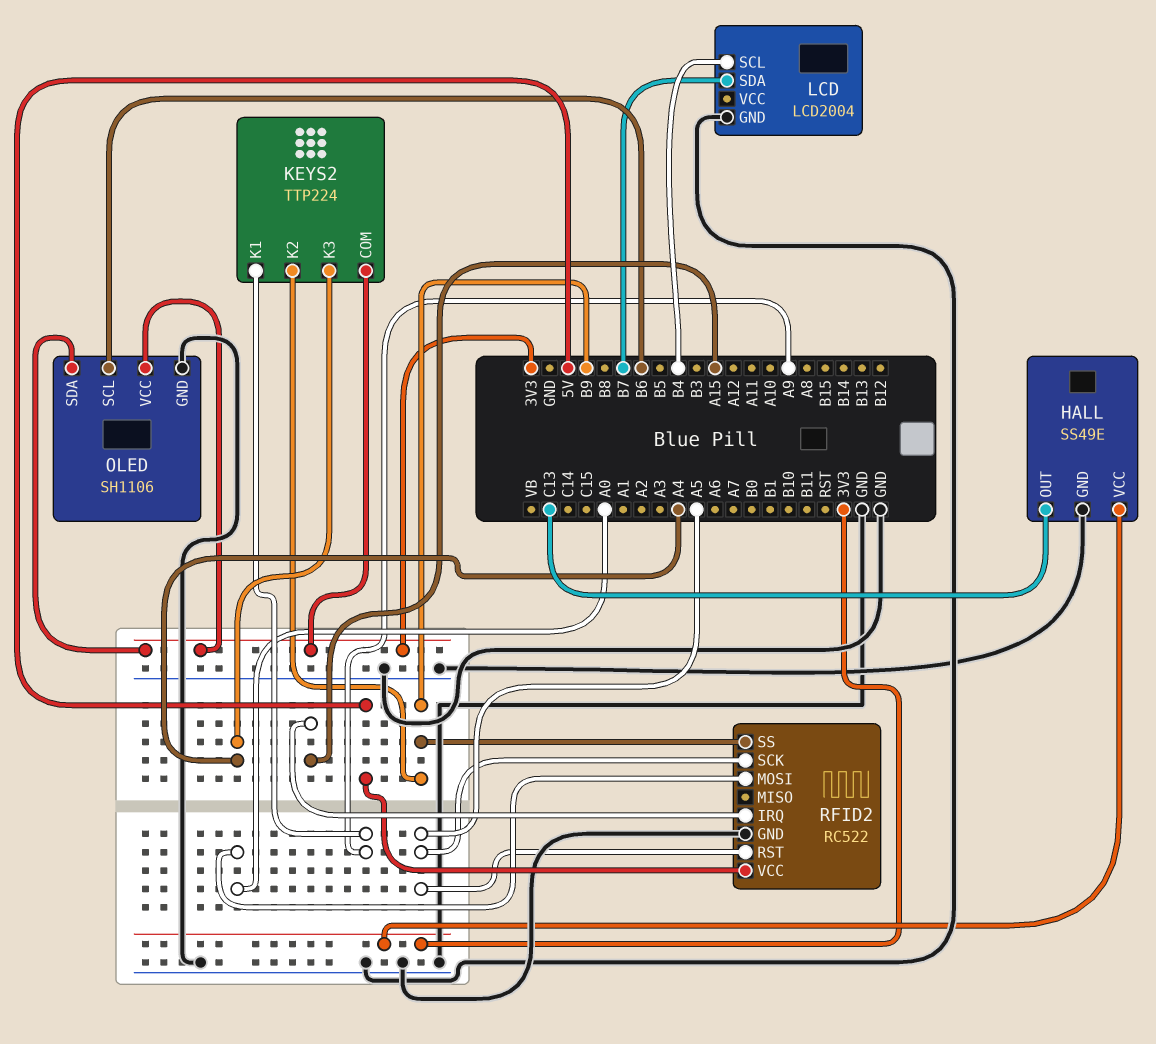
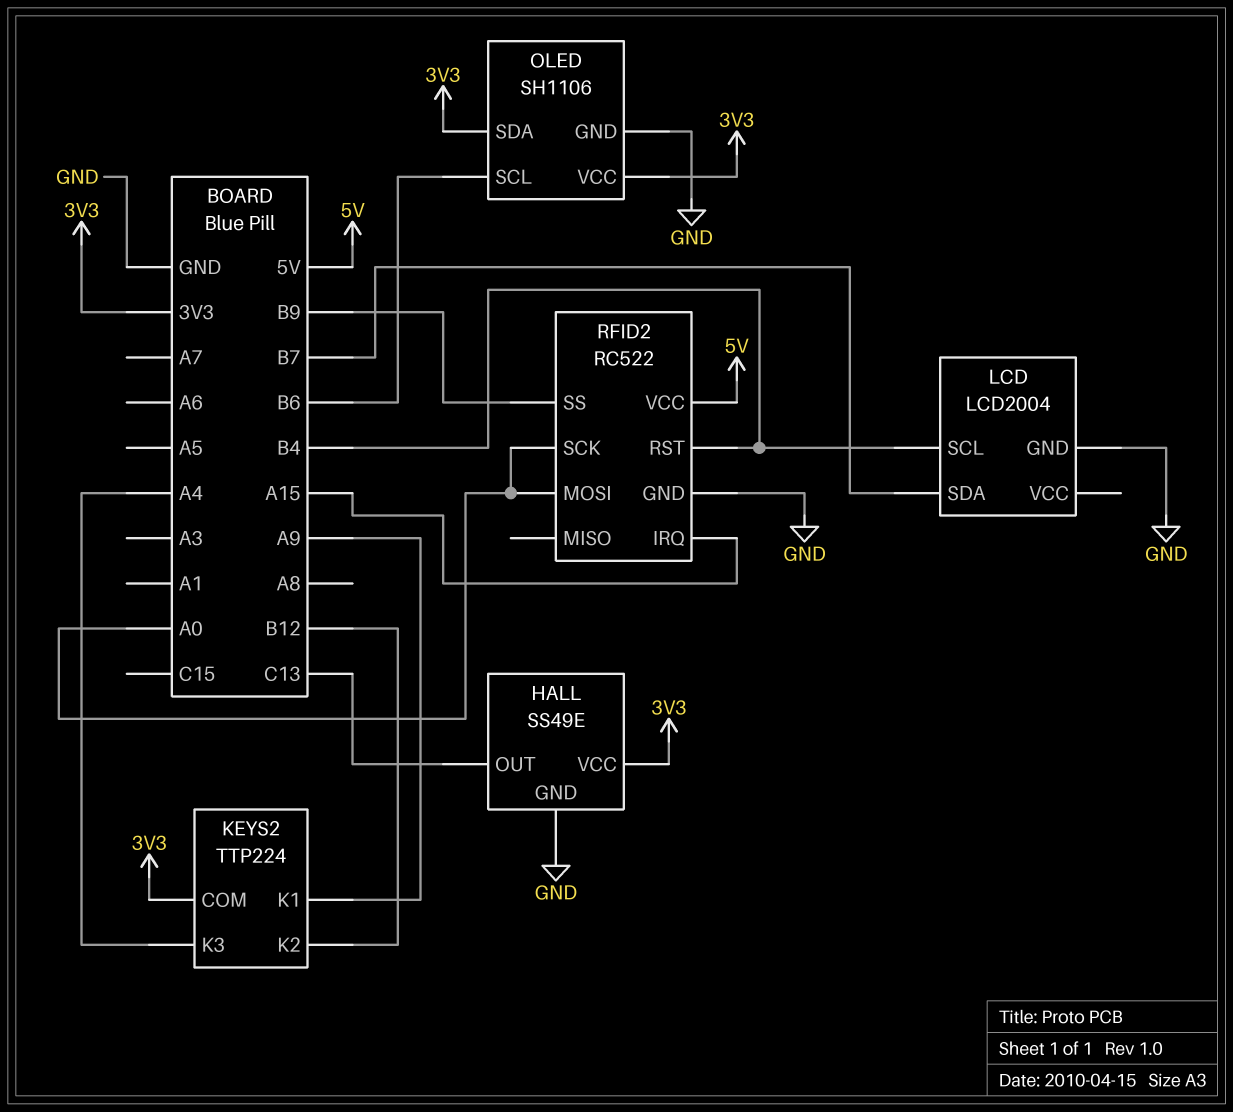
KEYS2 pin K2: B9 -> B12
RFID2 pin RST: A5 -> B4
RFID2 pin SCK: A5 -> A0

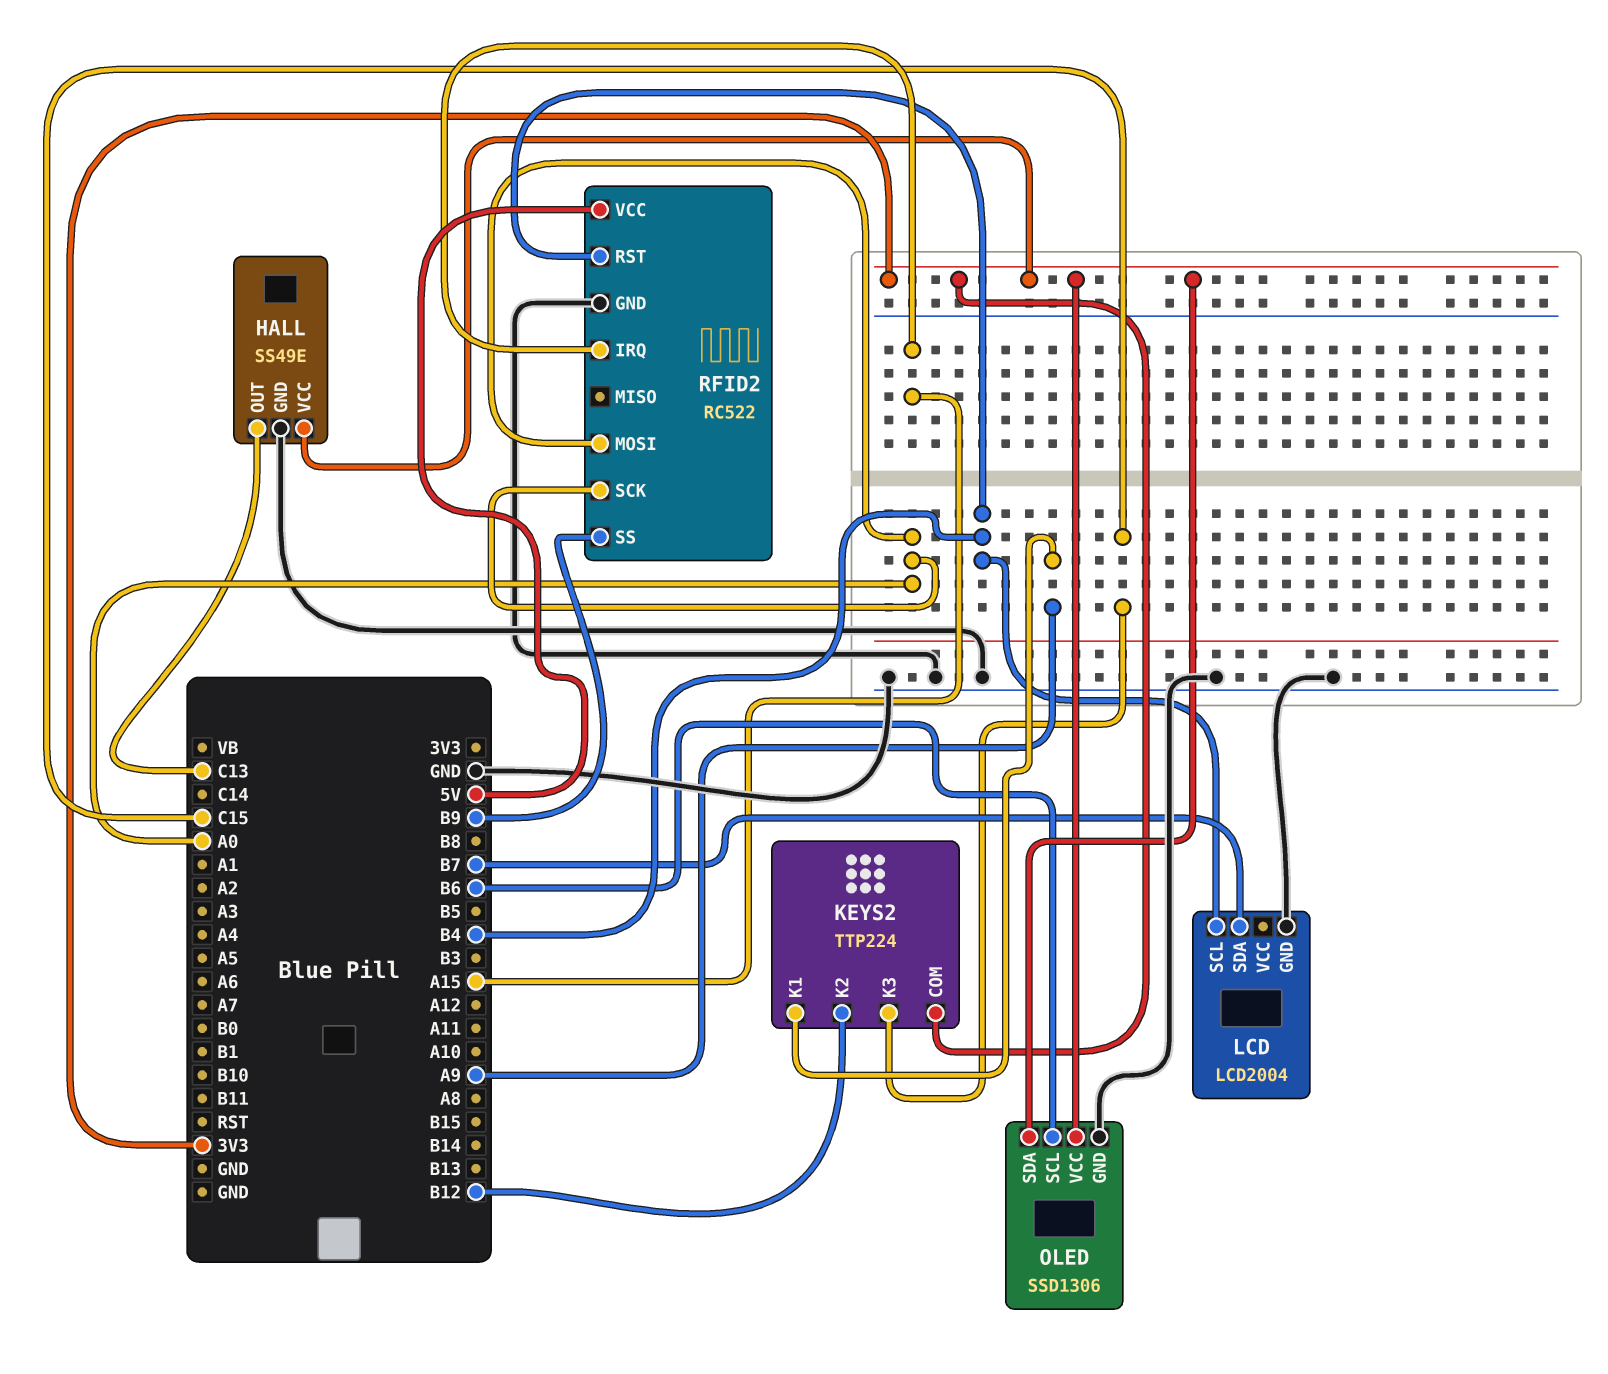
KEYS2 pin K3: A4 -> C15
OLED: SH1106 -> SSD1306

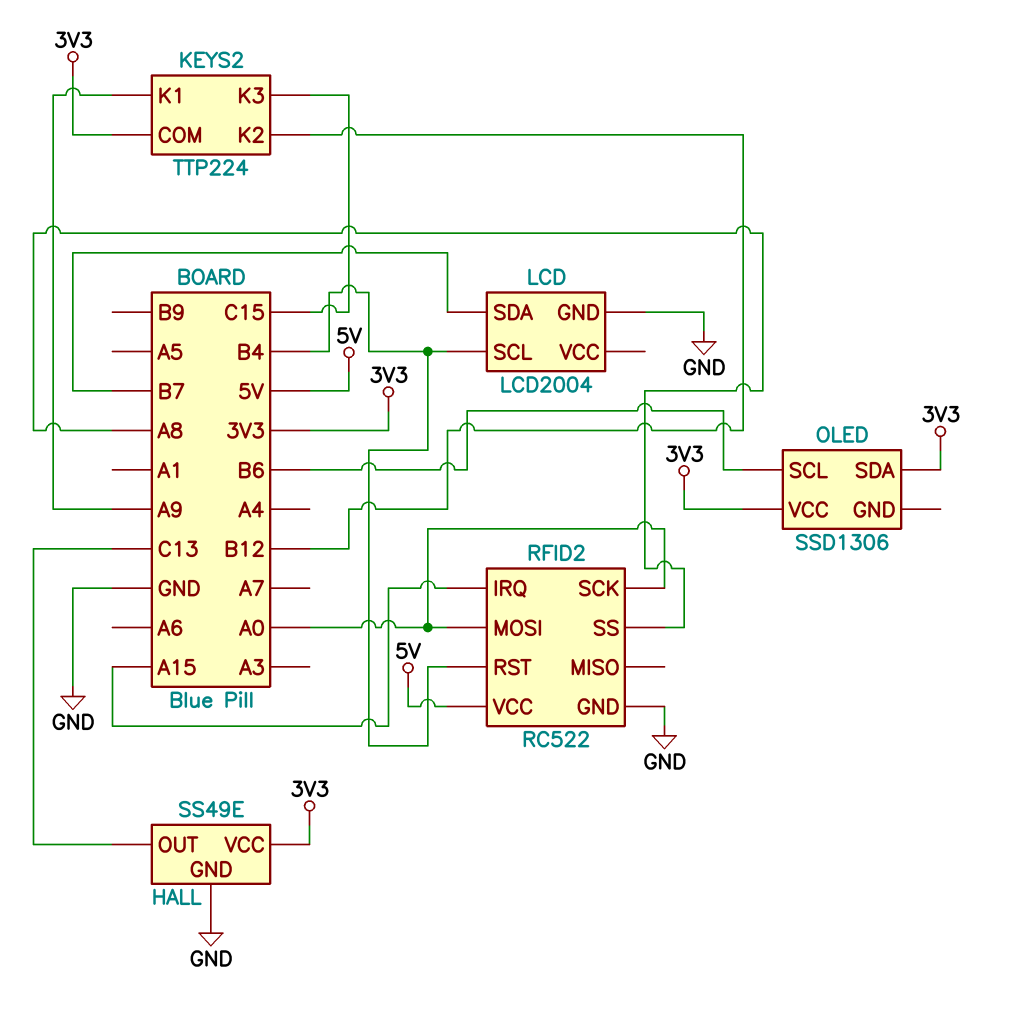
OLED pin GND: GND -> none
RFID2 pin SS: B9 -> A8

